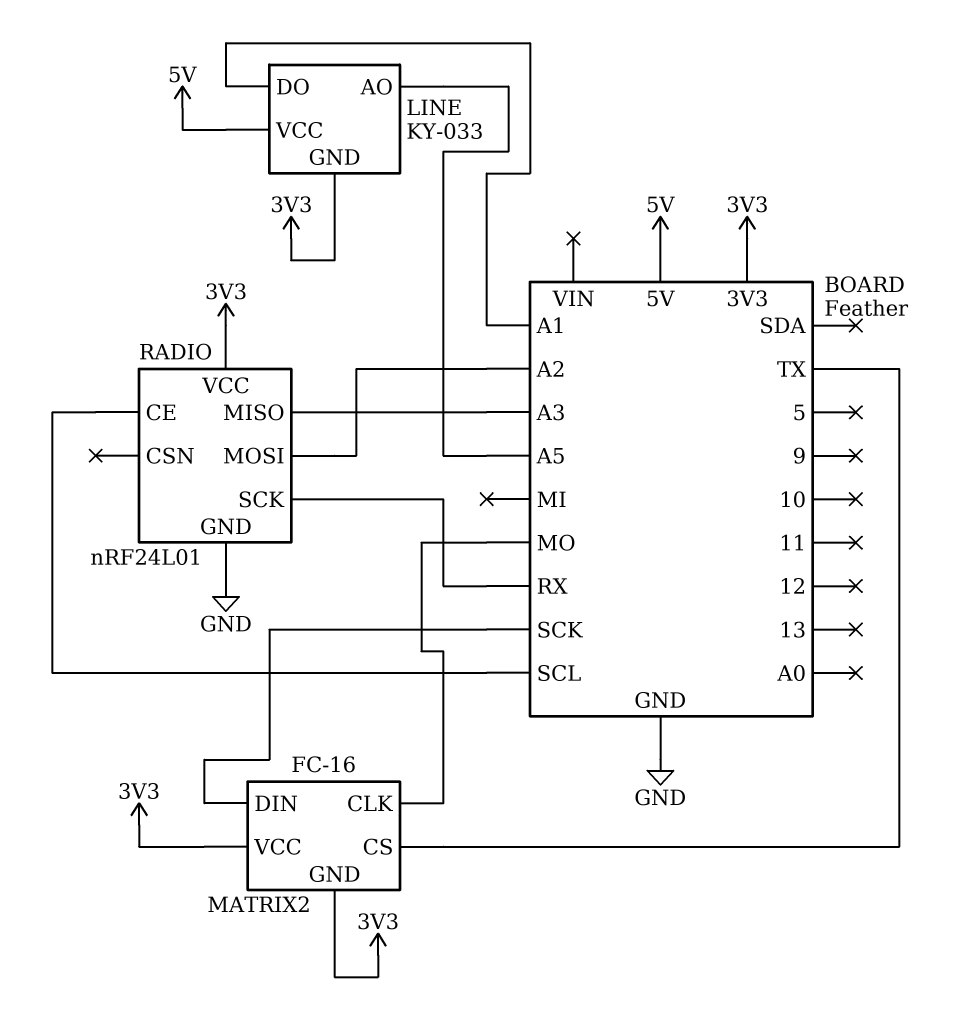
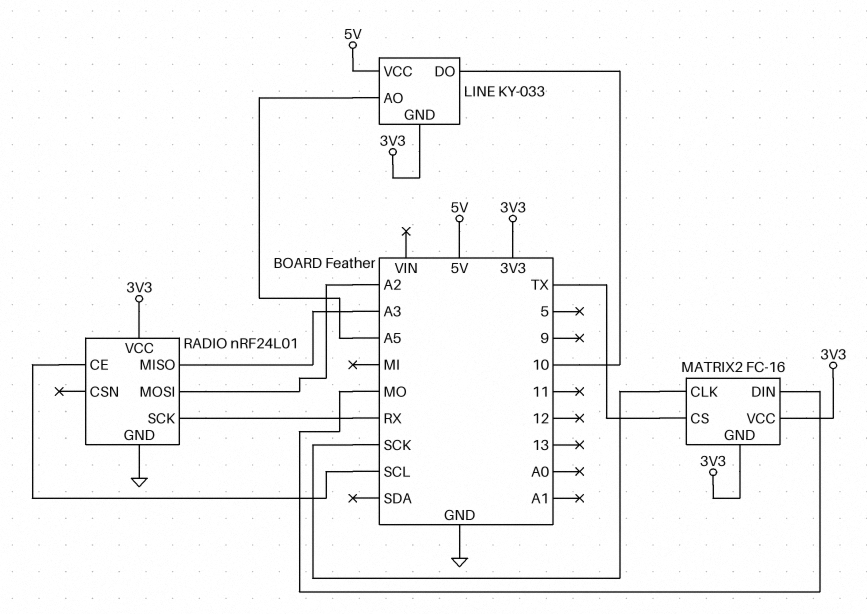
LINE pin DO: A1 -> 10
MATRIX2 pin CLK: MO -> SCK
MATRIX2 pin DIN: SCK -> MO

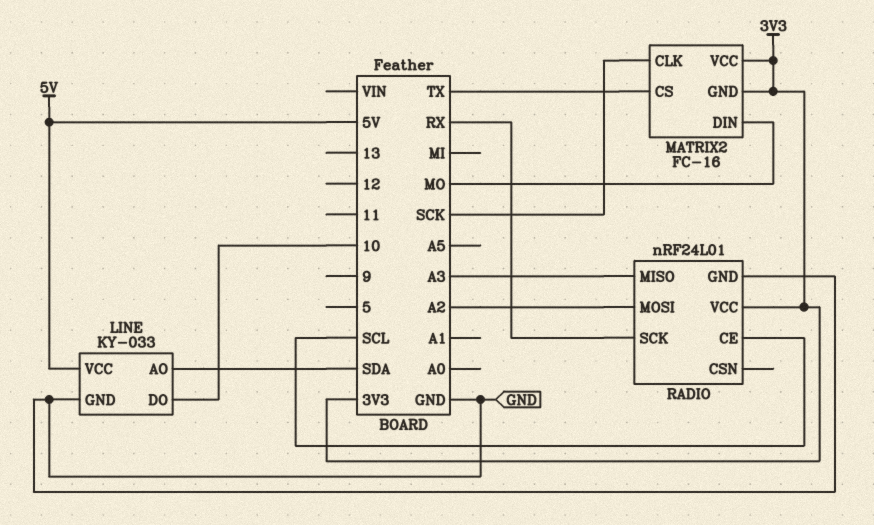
LINE pin AO: A5 -> SDA
LINE pin GND: 3V3 -> GND

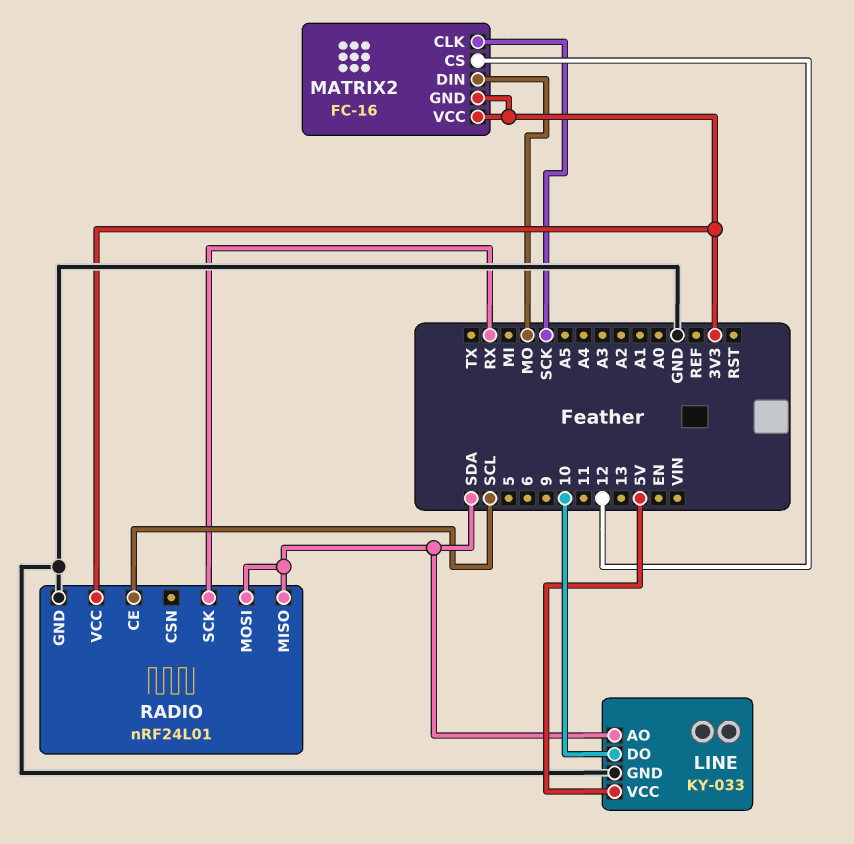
MATRIX2 pin CS: TX -> 12
RADIO pin MISO: A3 -> SDA
RADIO pin MOSI: A2 -> SDA

